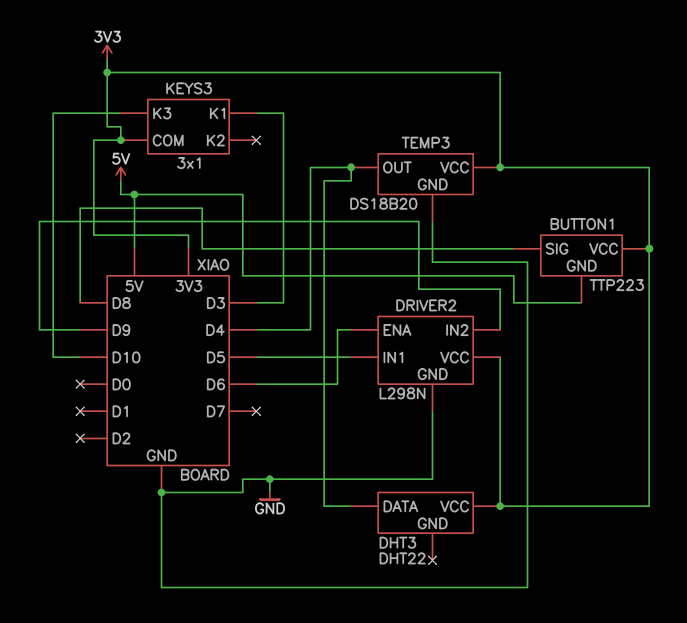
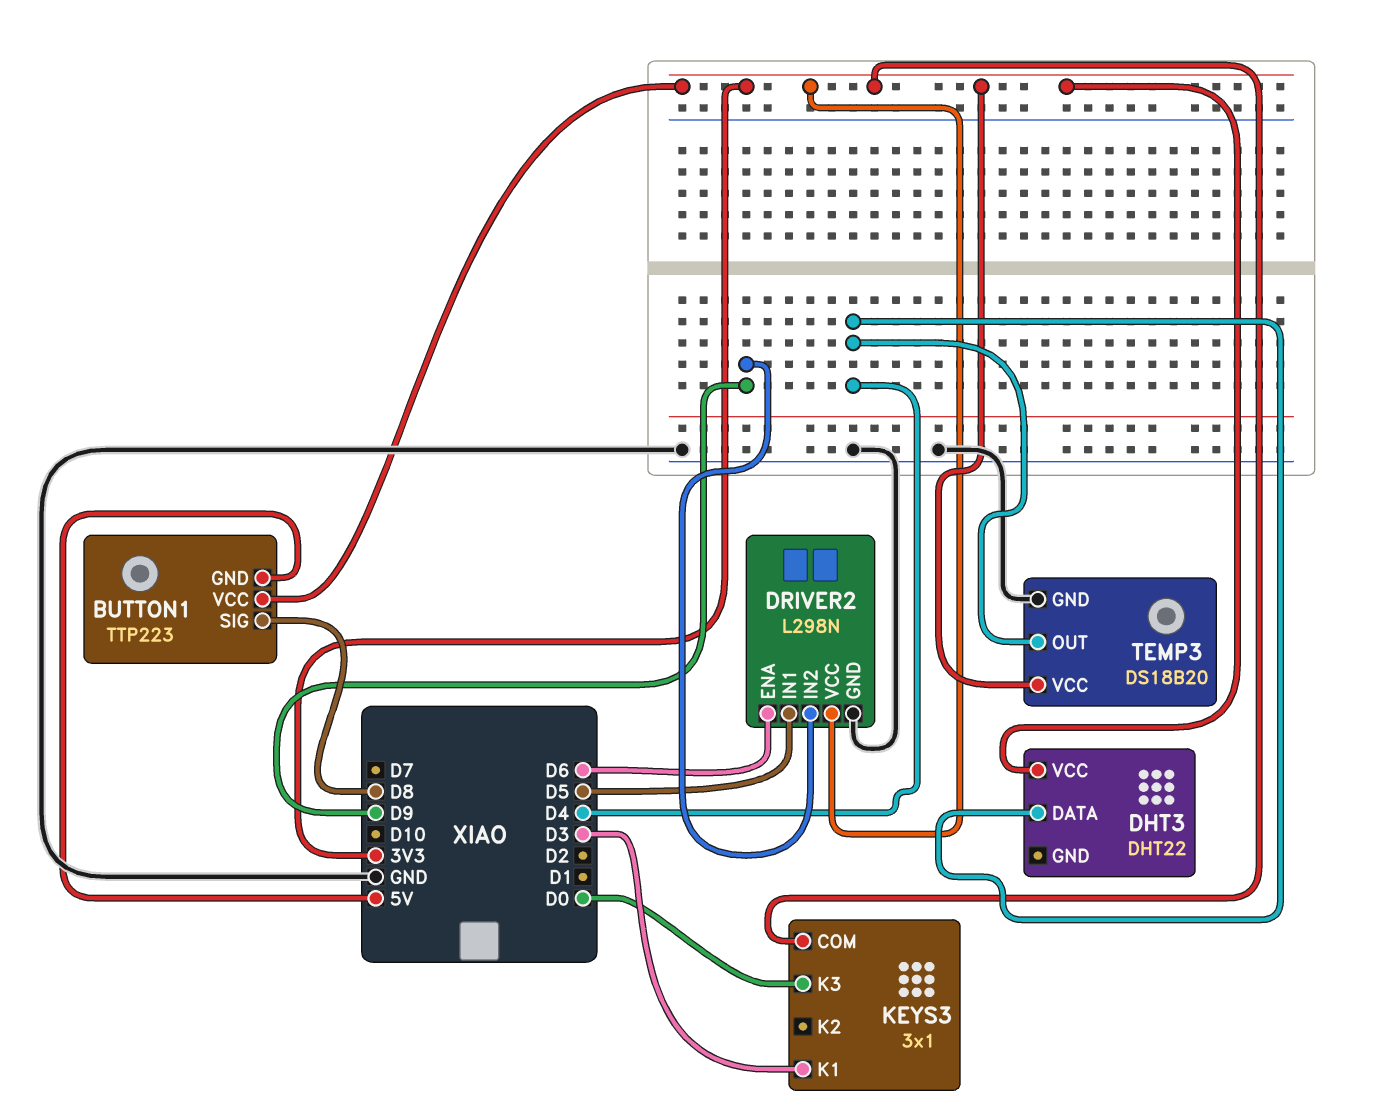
KEYS3 pin K3: D10 -> D0

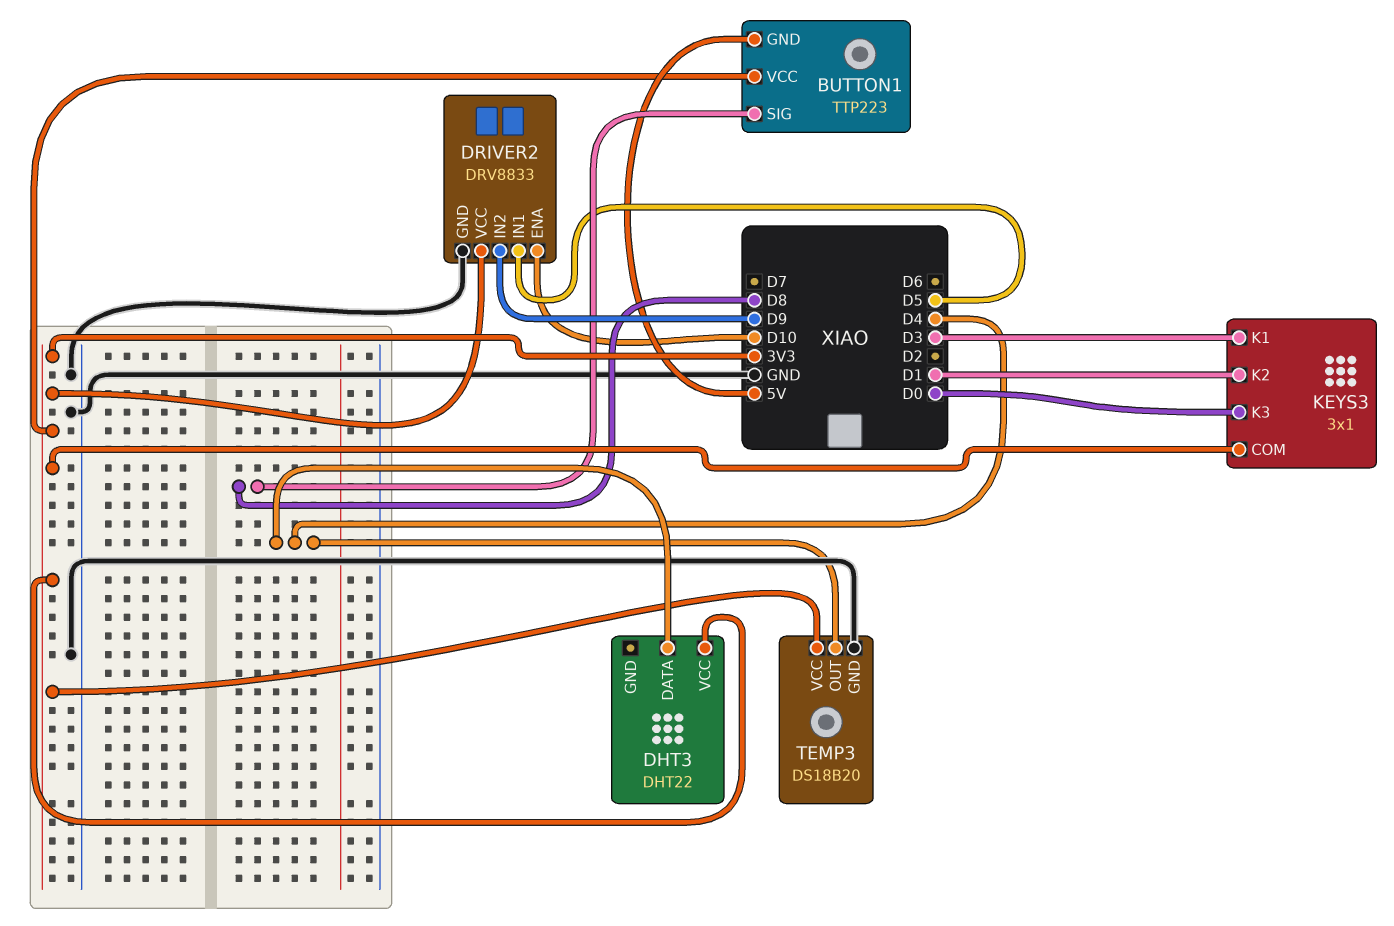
DRIVER2: L298N -> DRV8833
DRIVER2 pin ENA: D6 -> D10
KEYS3 pin K2: none -> D1

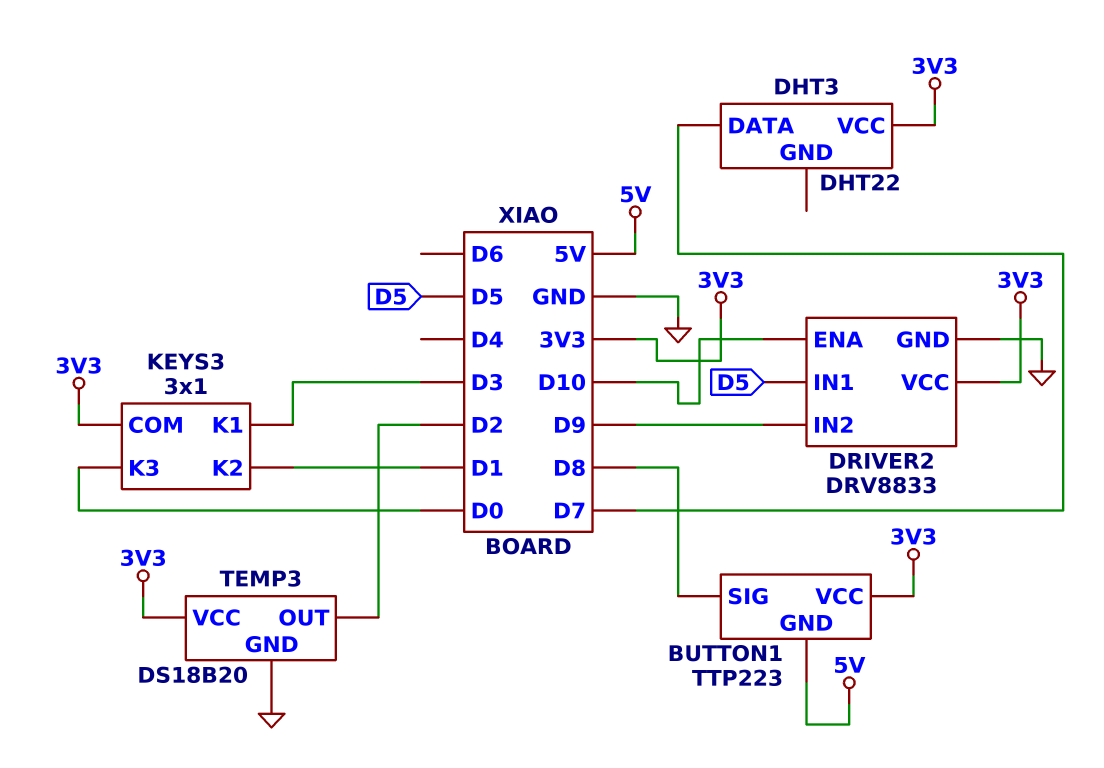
DHT3 pin DATA: D4 -> D7
TEMP3 pin OUT: D4 -> D2

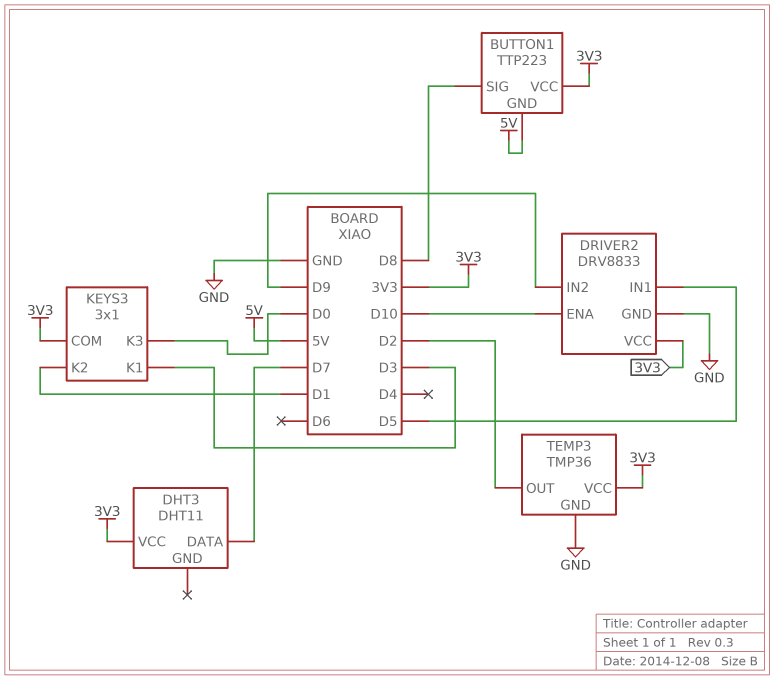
DHT3: DHT22 -> DHT11
TEMP3: DS18B20 -> TMP36

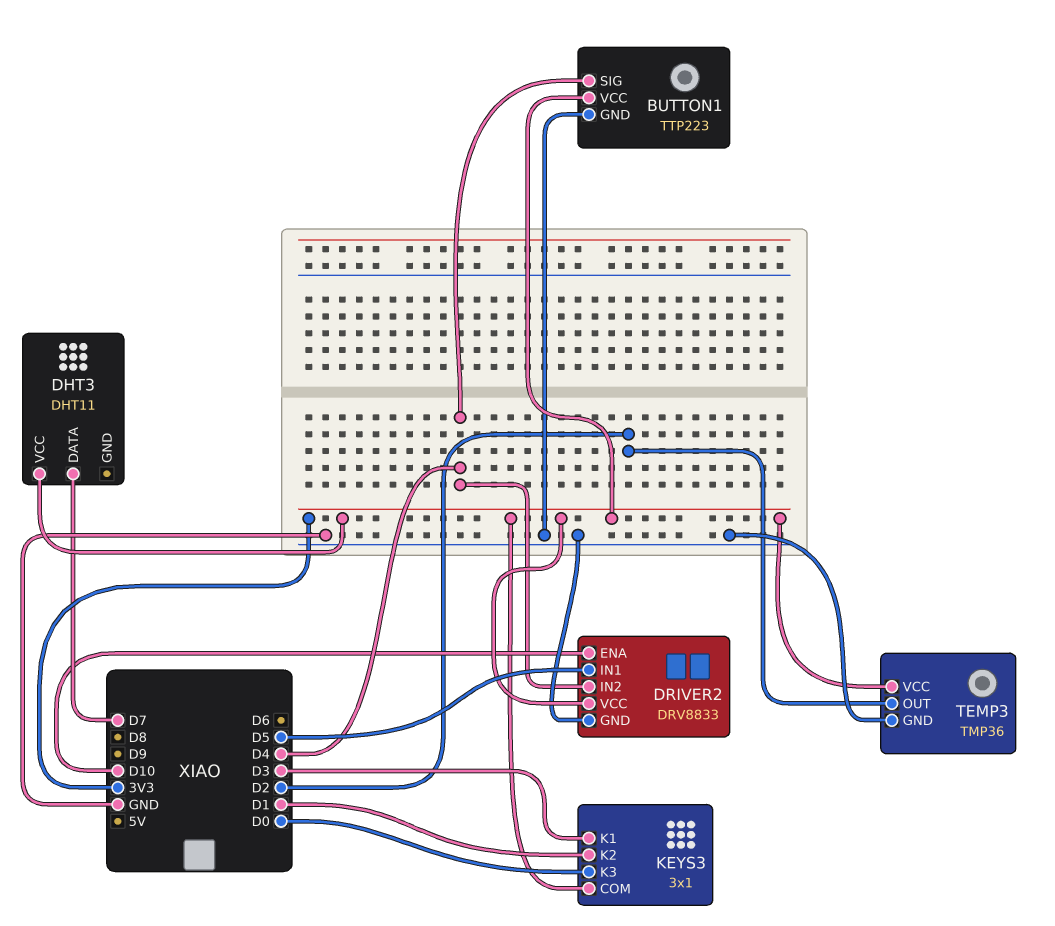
BUTTON1 pin GND: 5V -> GND
BUTTON1 pin SIG: D8 -> D4
DRIVER2 pin IN2: D9 -> D4

